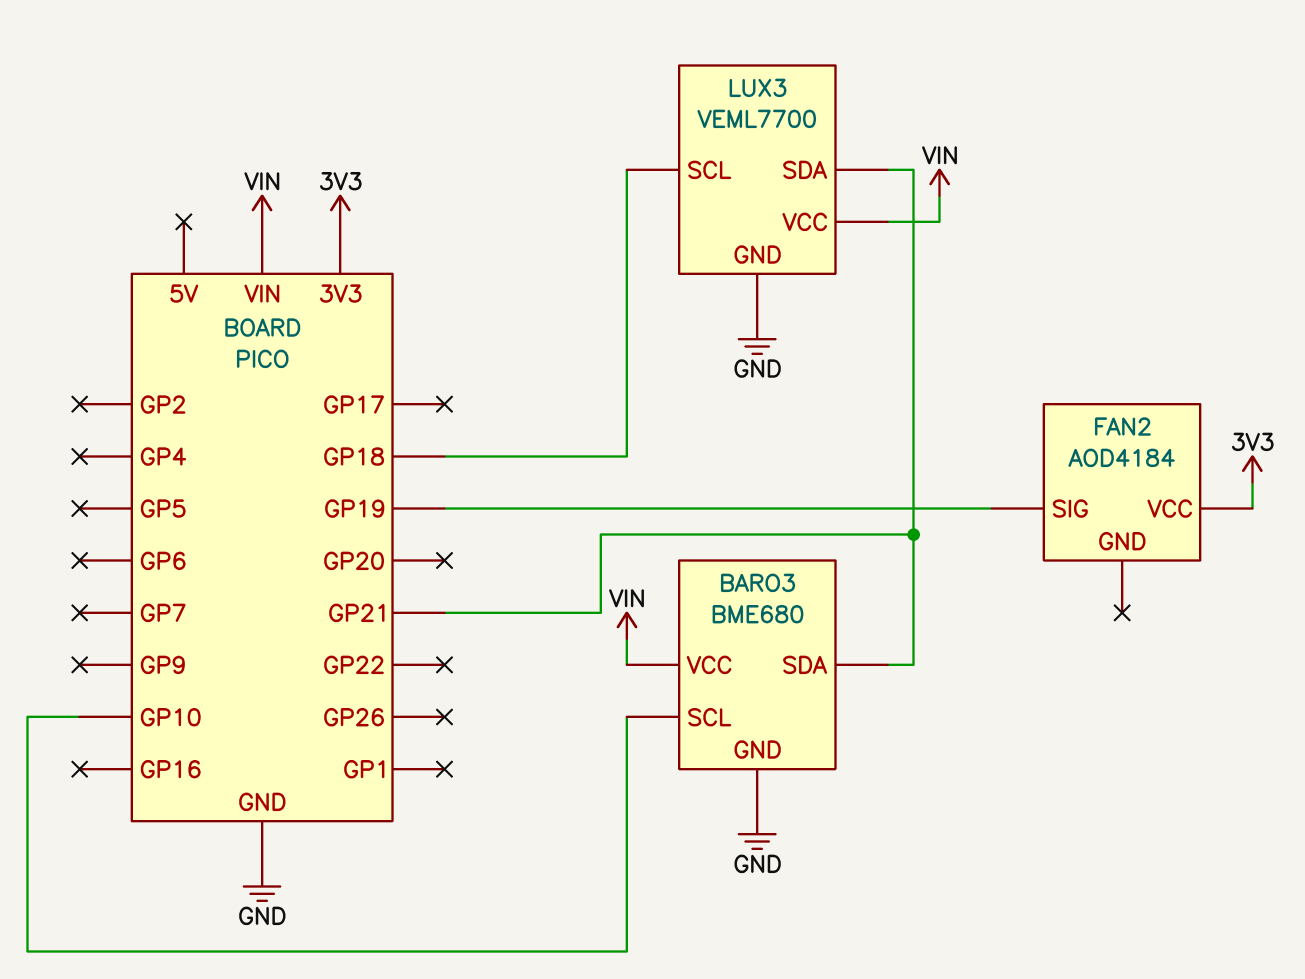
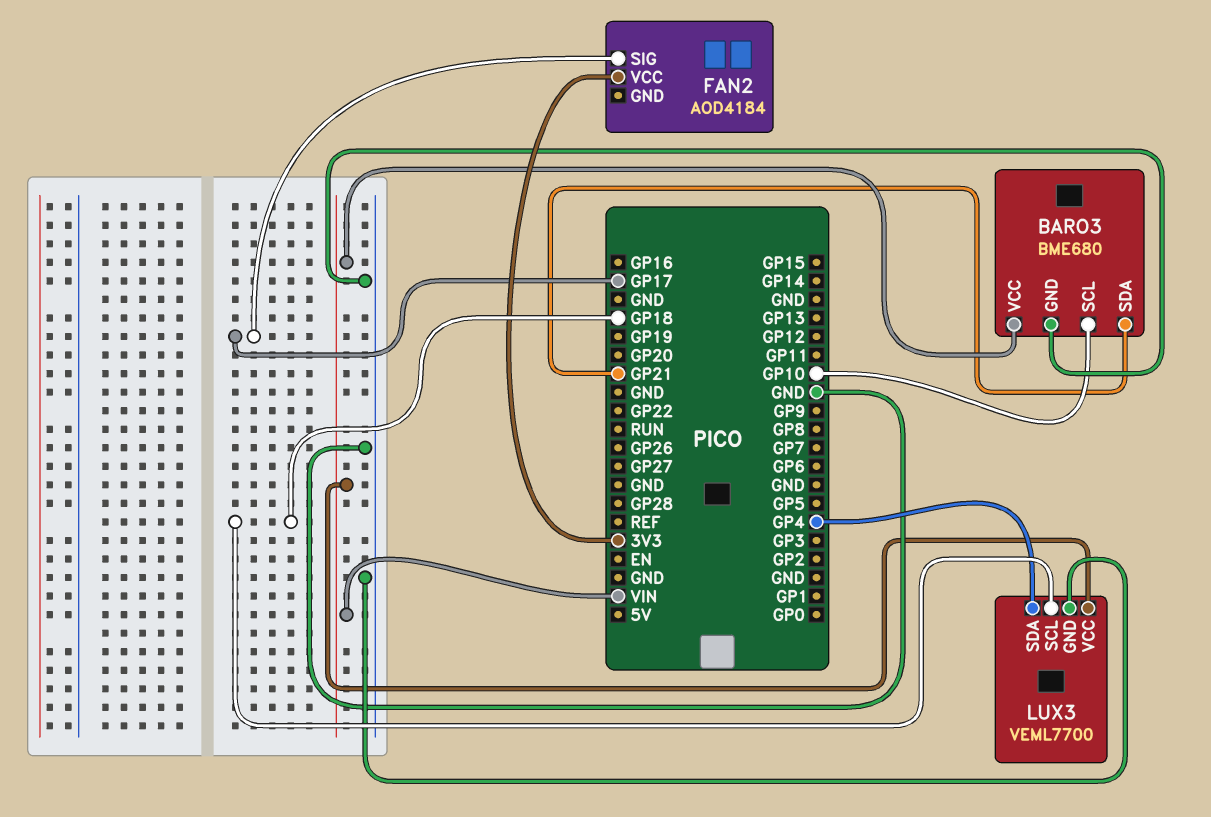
FAN2 pin SIG: GP19 -> GP17
LUX3 pin SDA: GP21 -> GP4

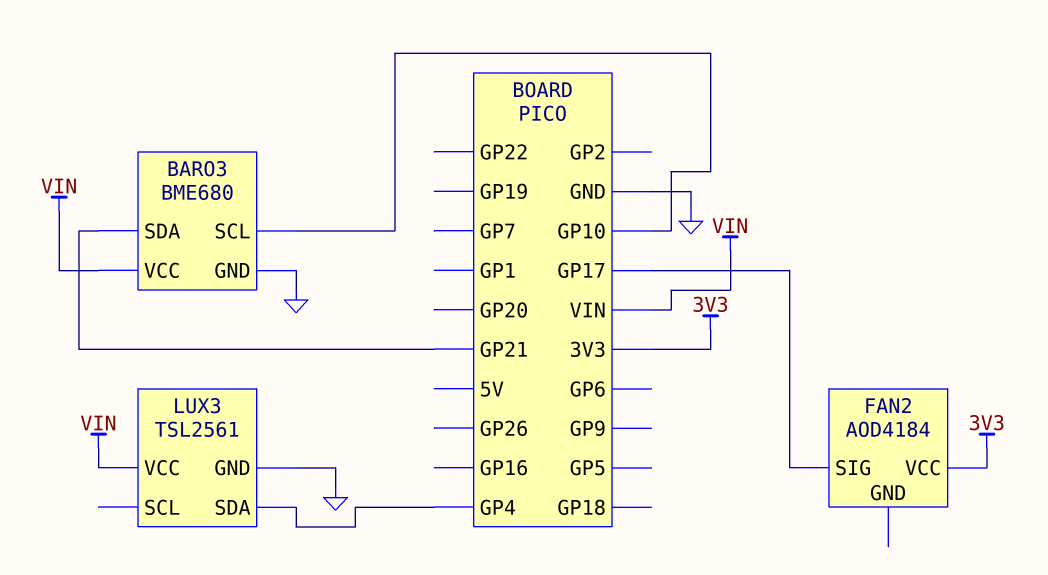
LUX3: VEML7700 -> TSL2561
LUX3 pin SCL: GP18 -> none

